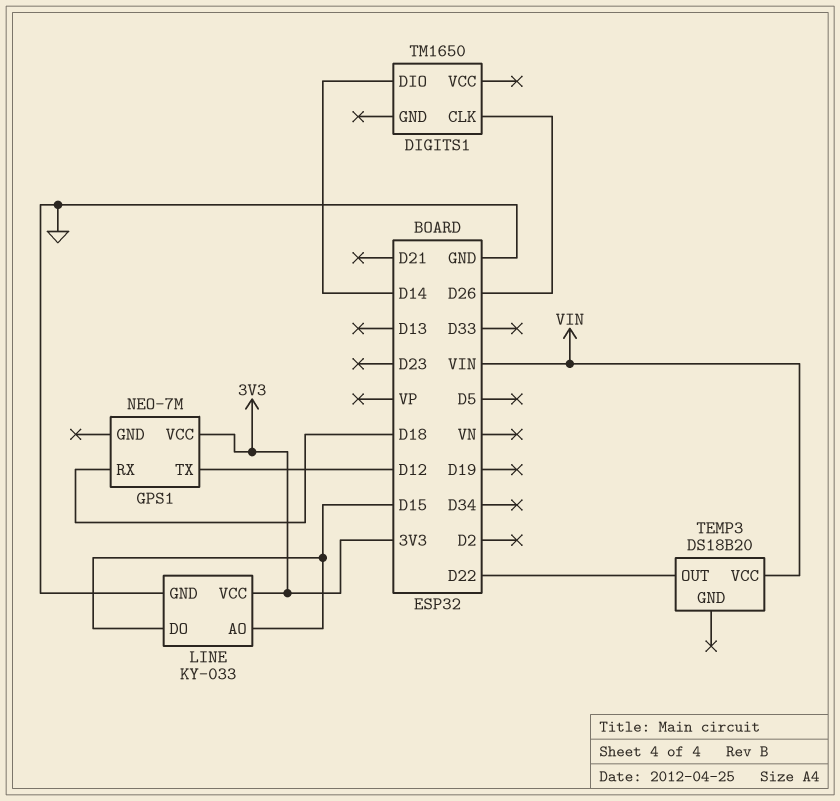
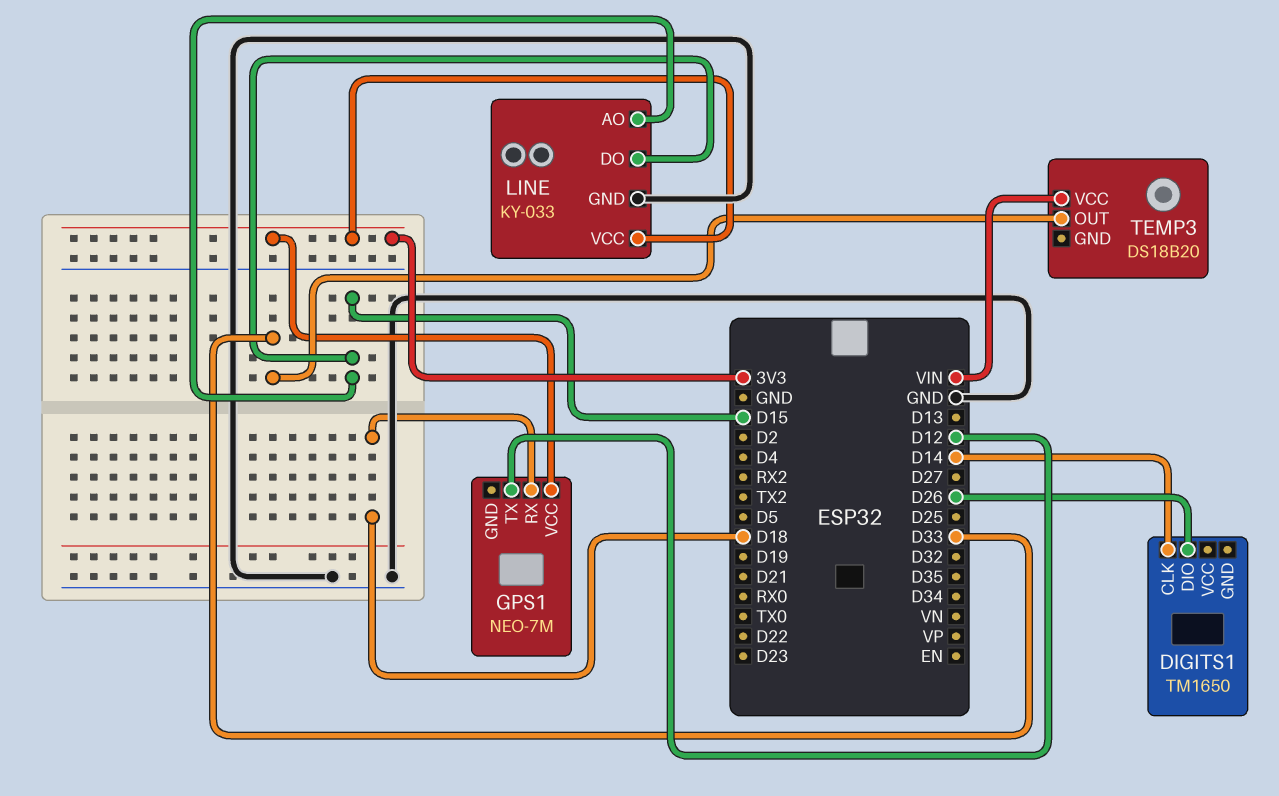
DIGITS1 pin CLK: D26 -> D14
DIGITS1 pin DIO: D14 -> D26
TEMP3 pin OUT: D22 -> D33

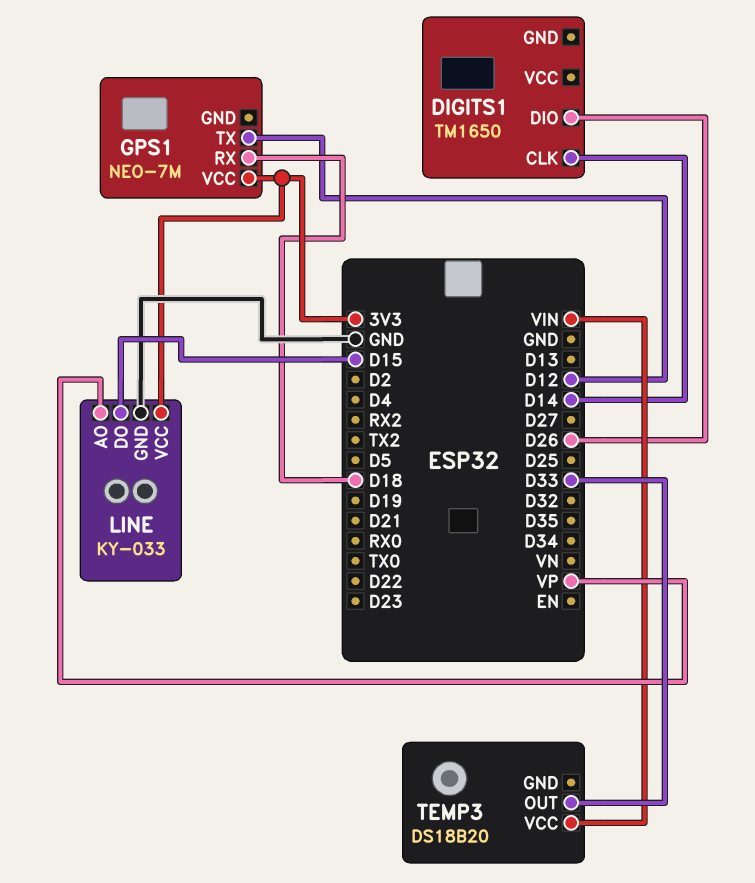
LINE pin AO: D15 -> VP

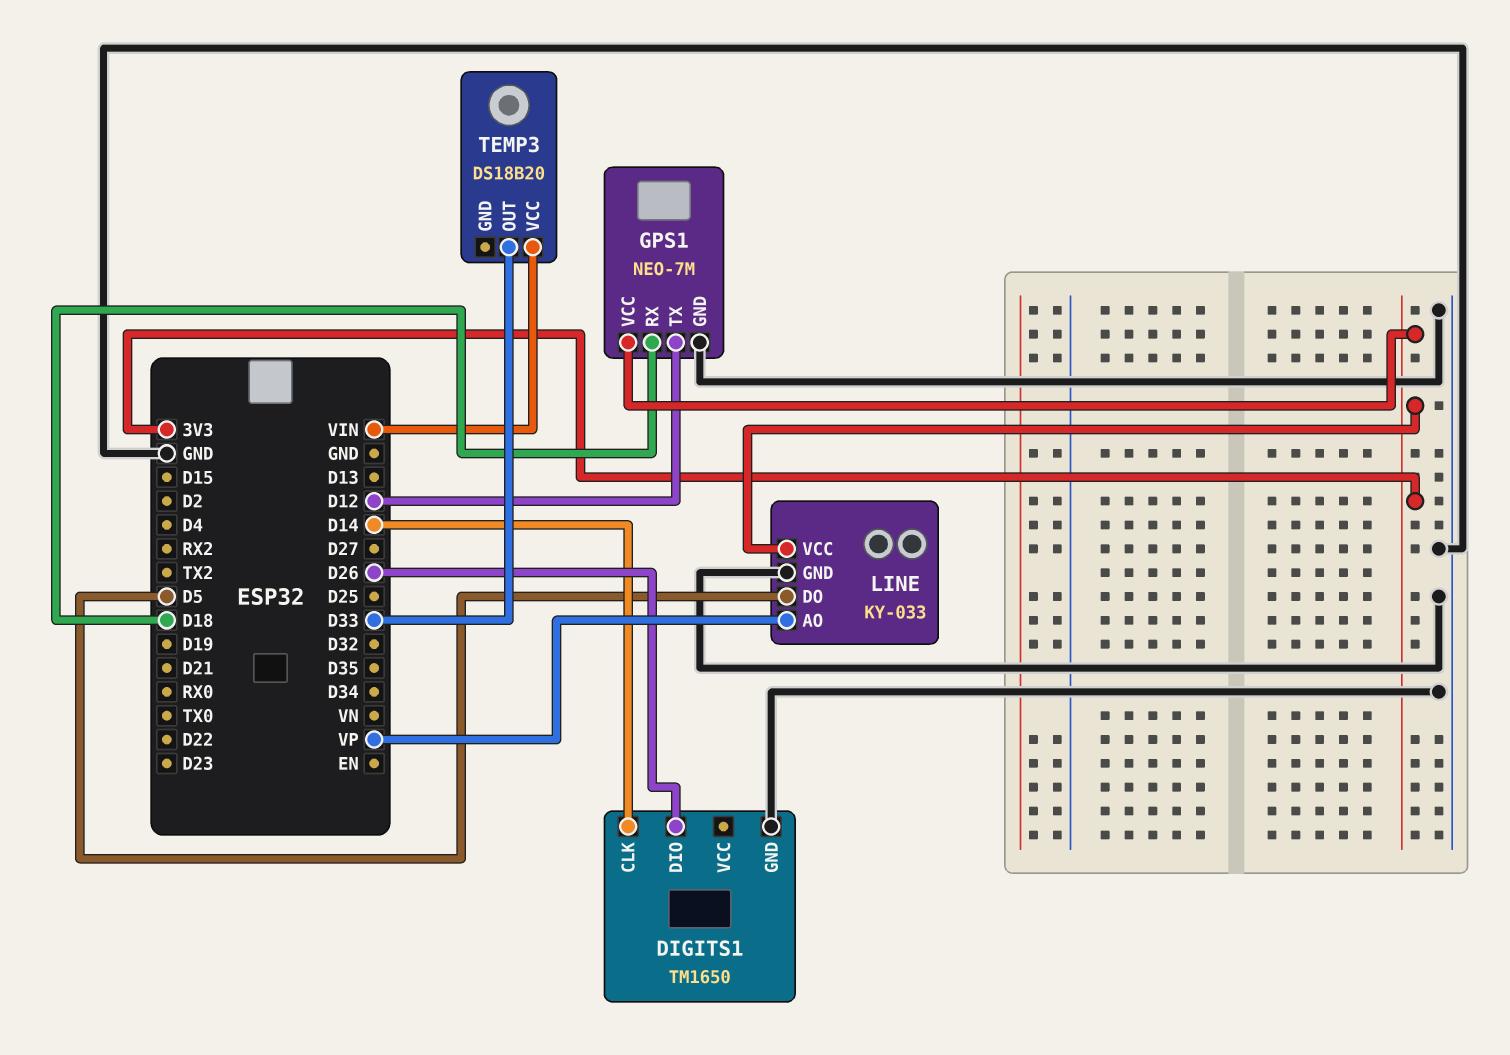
DIGITS1 pin GND: none -> GND
GPS1 pin GND: none -> GND
LINE pin DO: D15 -> D5

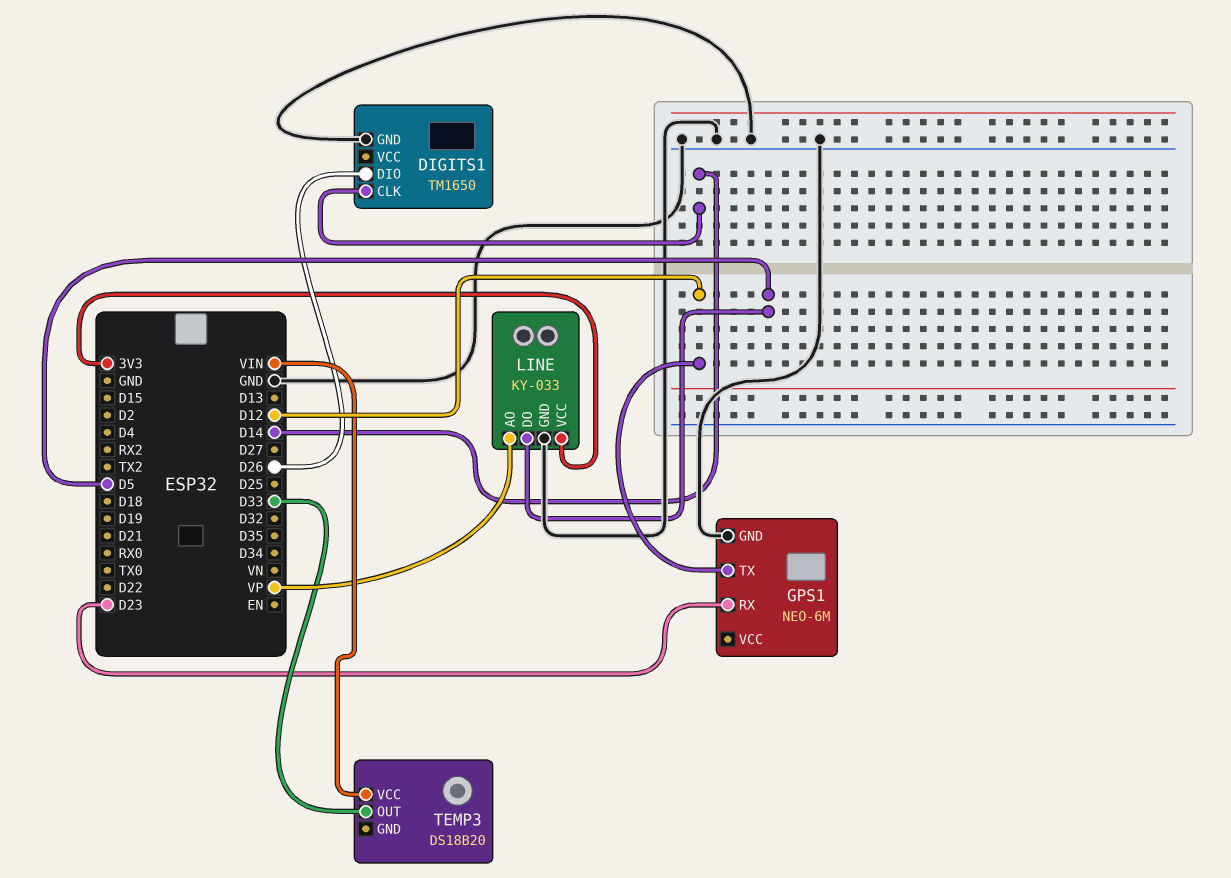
GPS1: NEO-7M -> NEO-6M
GPS1 pin RX: D18 -> D23
GPS1 pin VCC: 3V3 -> none

